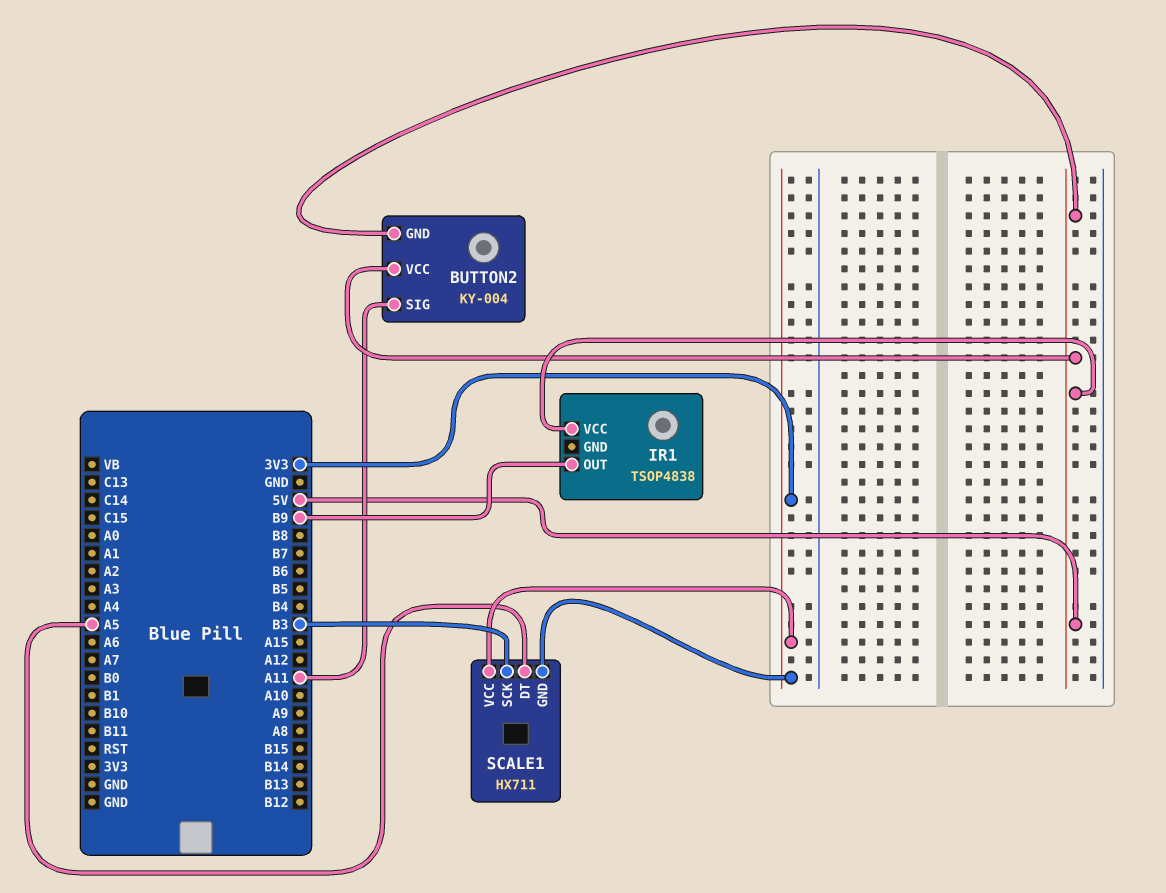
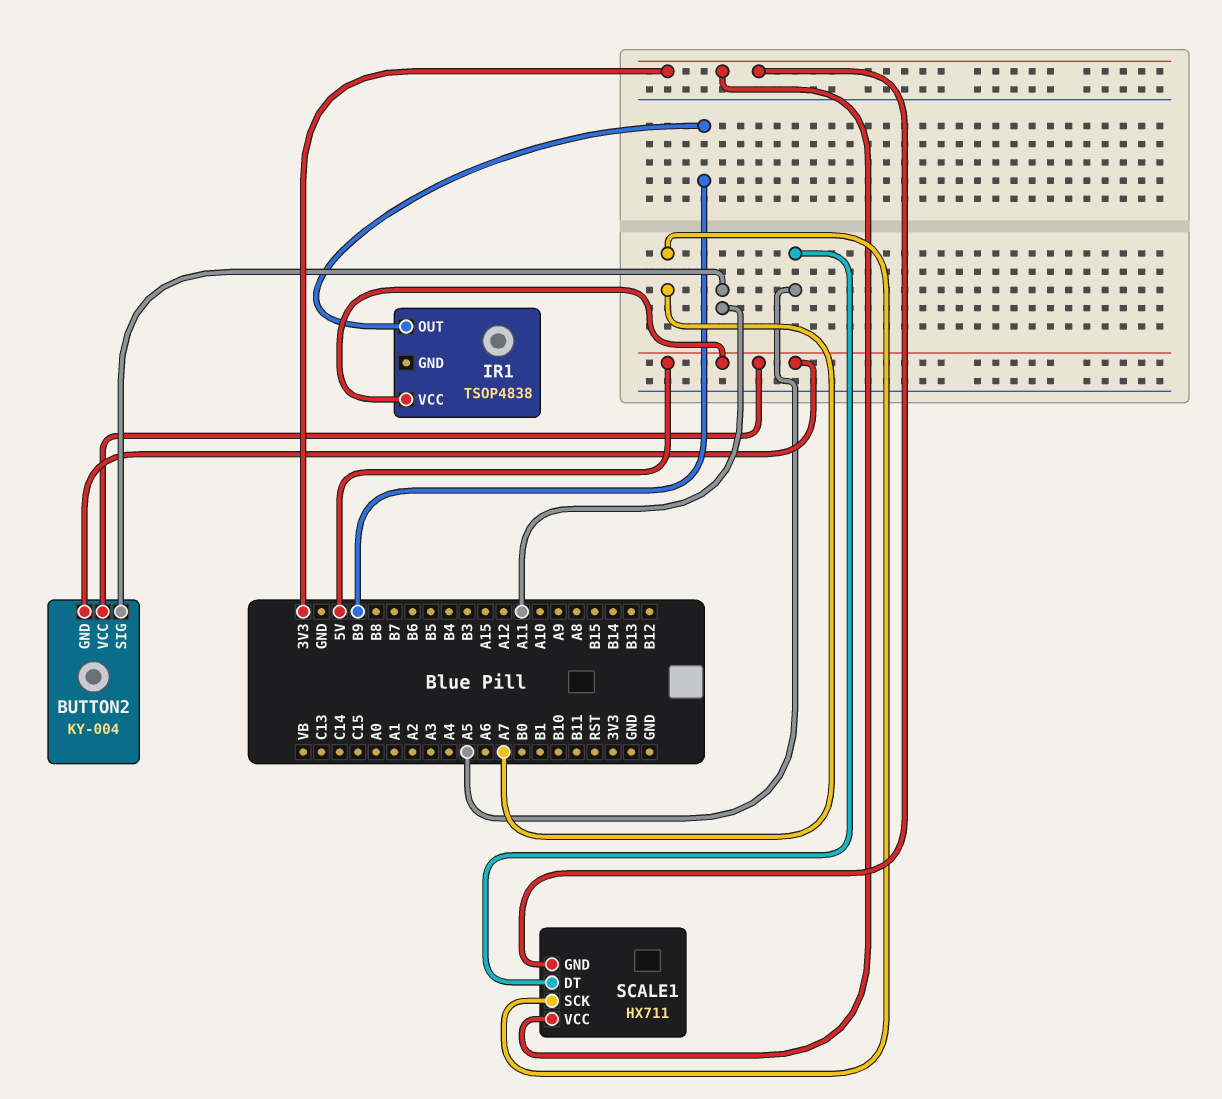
SCALE1 pin SCK: B3 -> A7

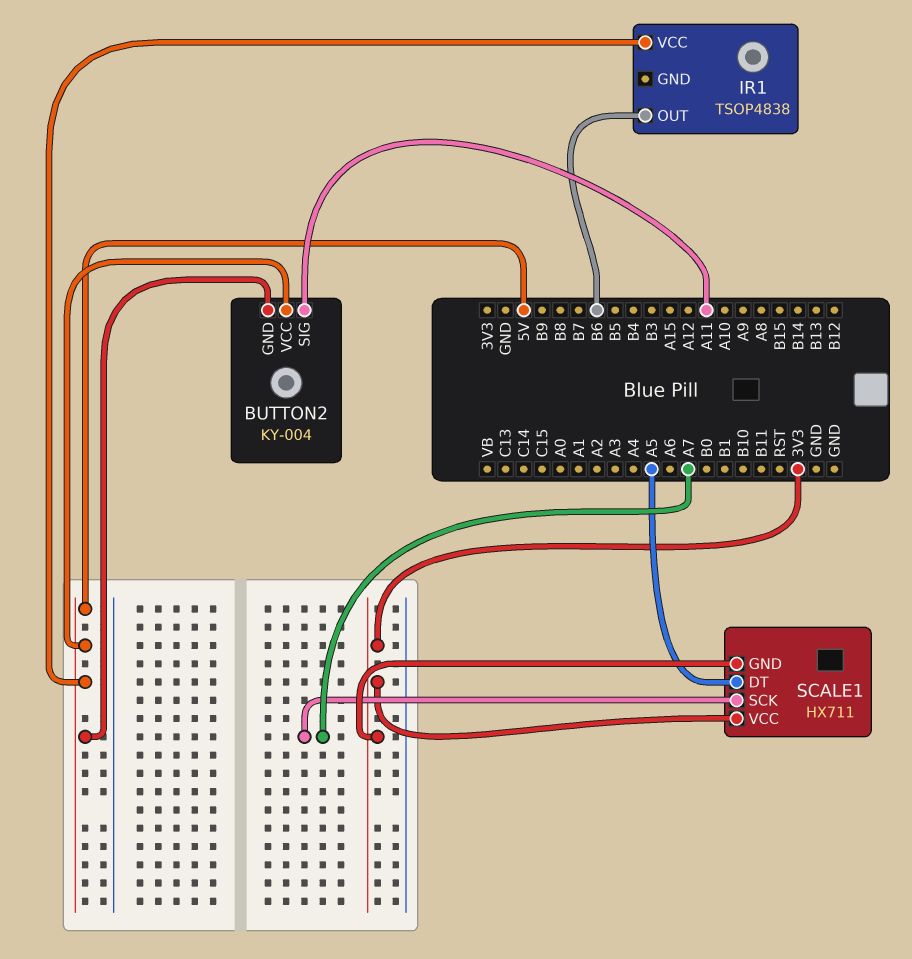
IR1 pin OUT: B9 -> B6

